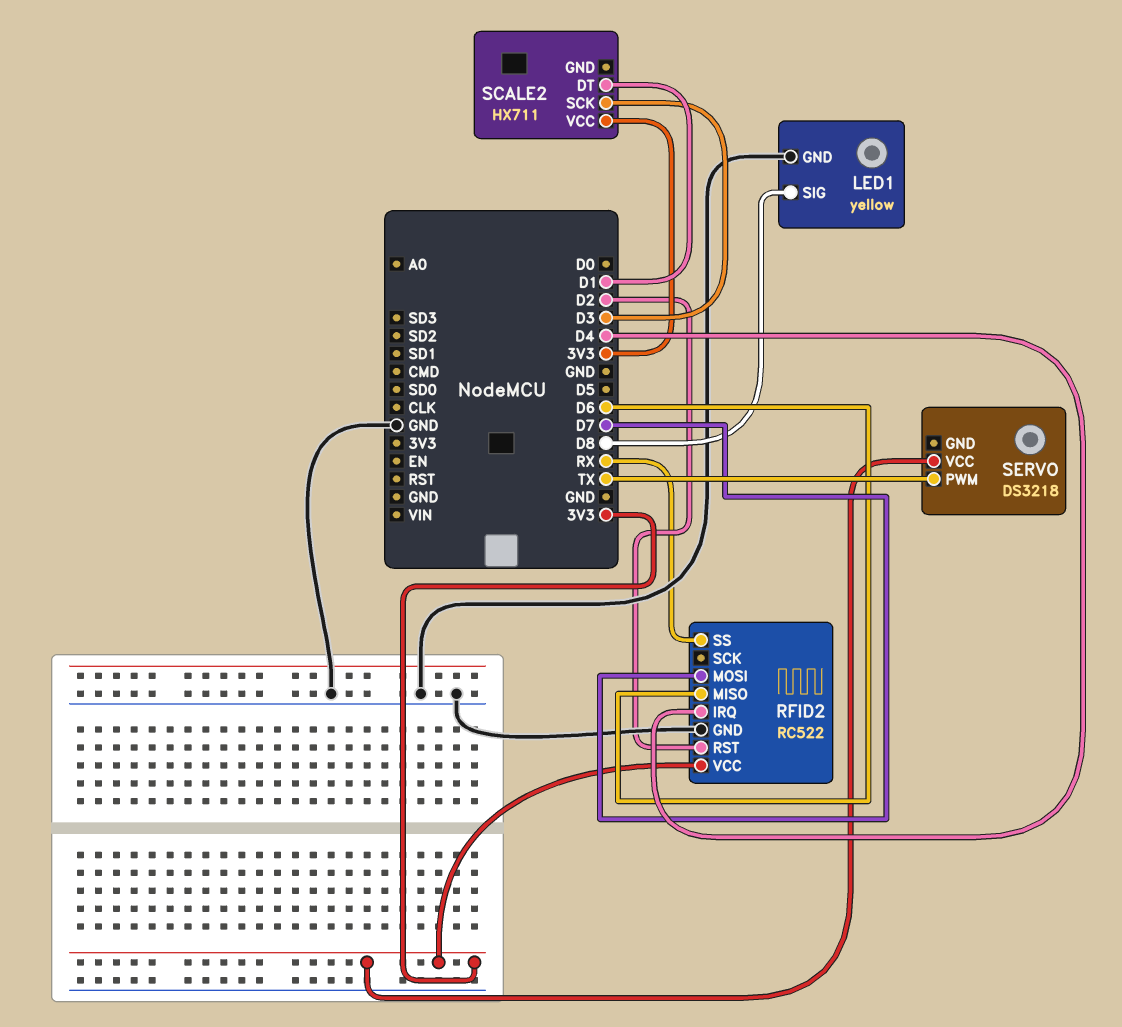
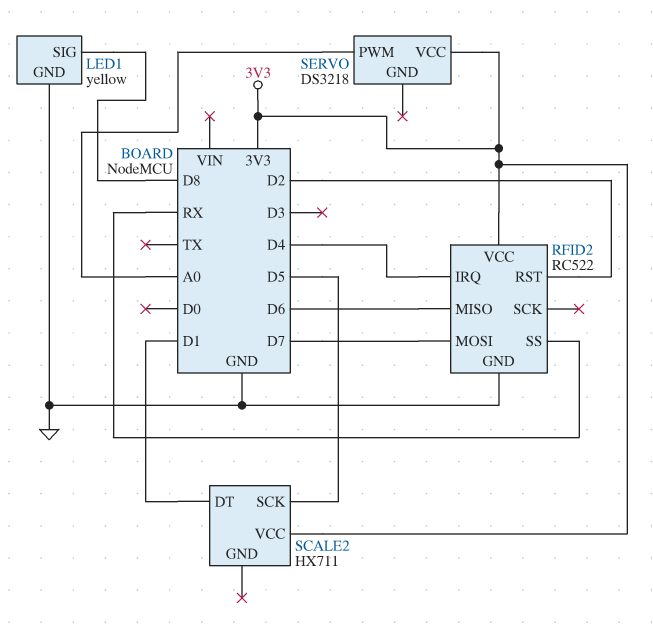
SCALE2 pin SCK: D3 -> D5
SERVO pin PWM: TX -> A0

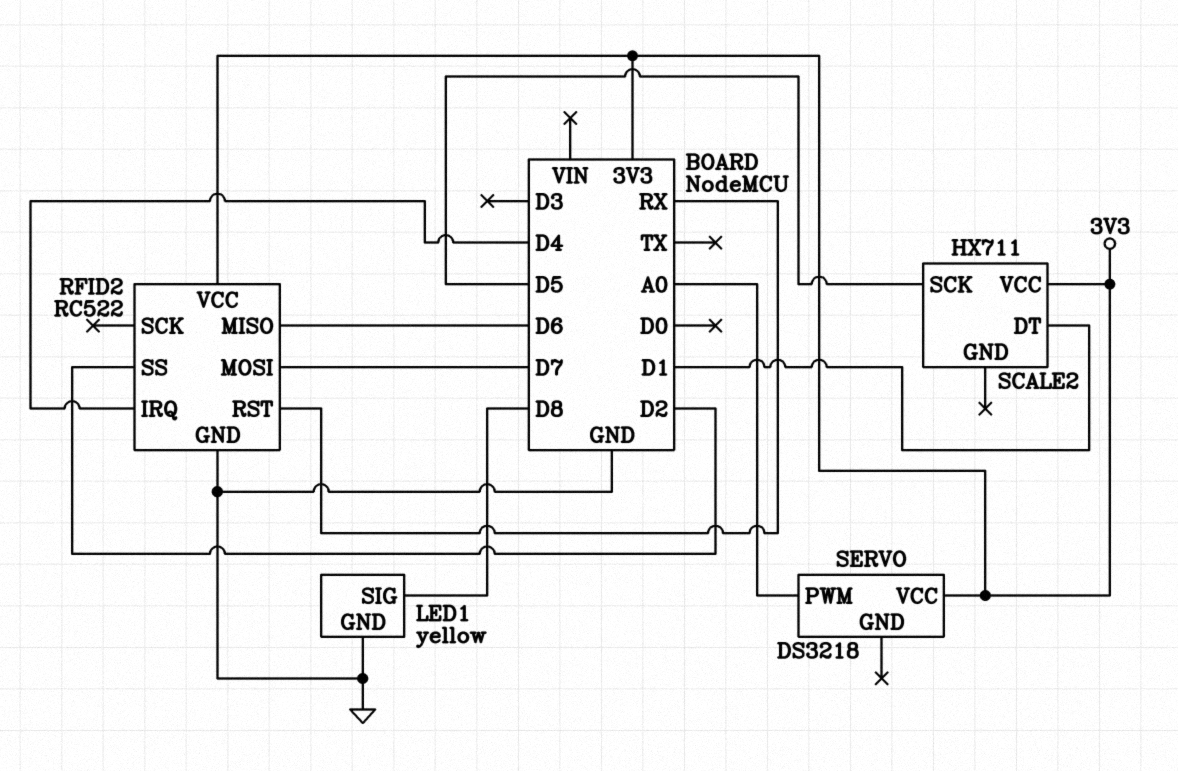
RFID2 pin RST: D2 -> RX
RFID2 pin SS: RX -> D2

